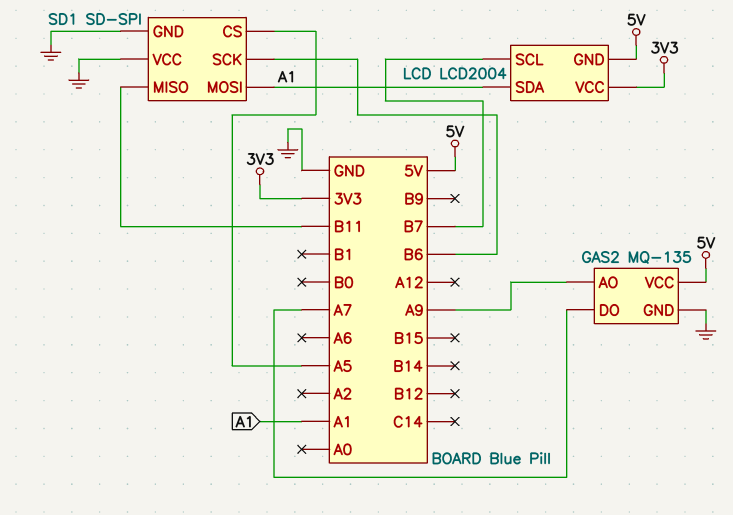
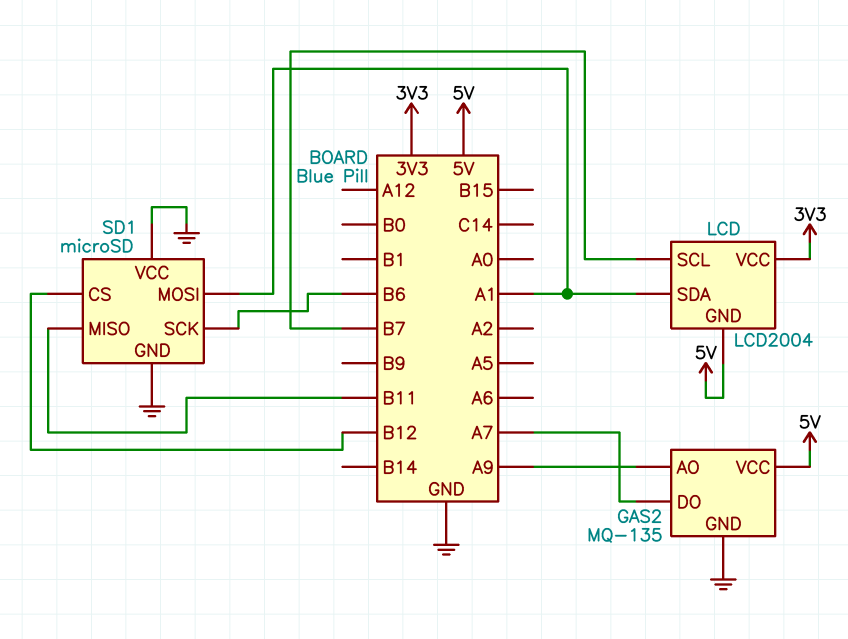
SD1: SD-SPI -> microSD
SD1 pin CS: A5 -> B12

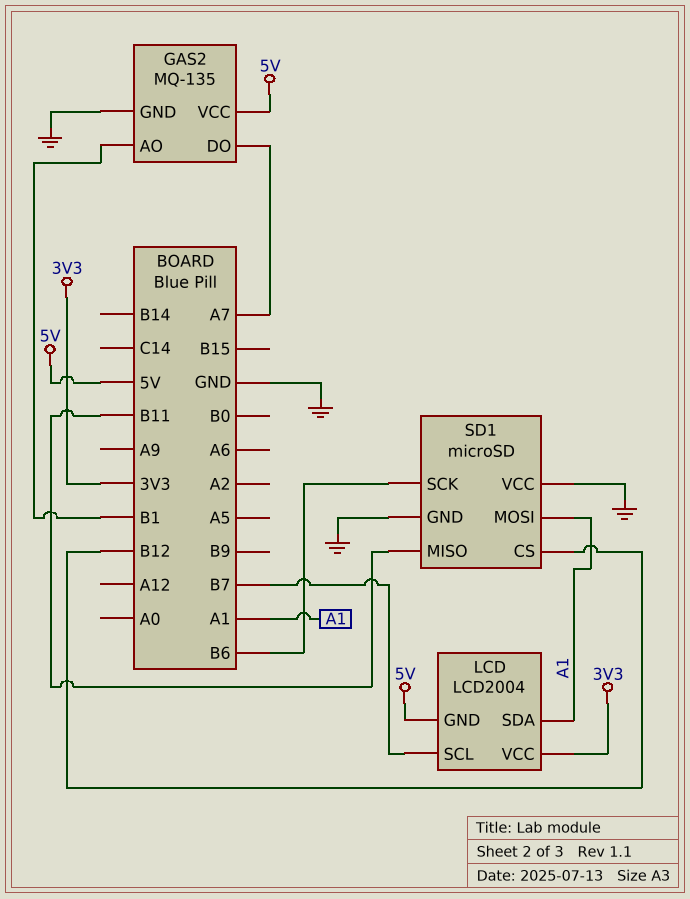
GAS2 pin AO: A9 -> B1

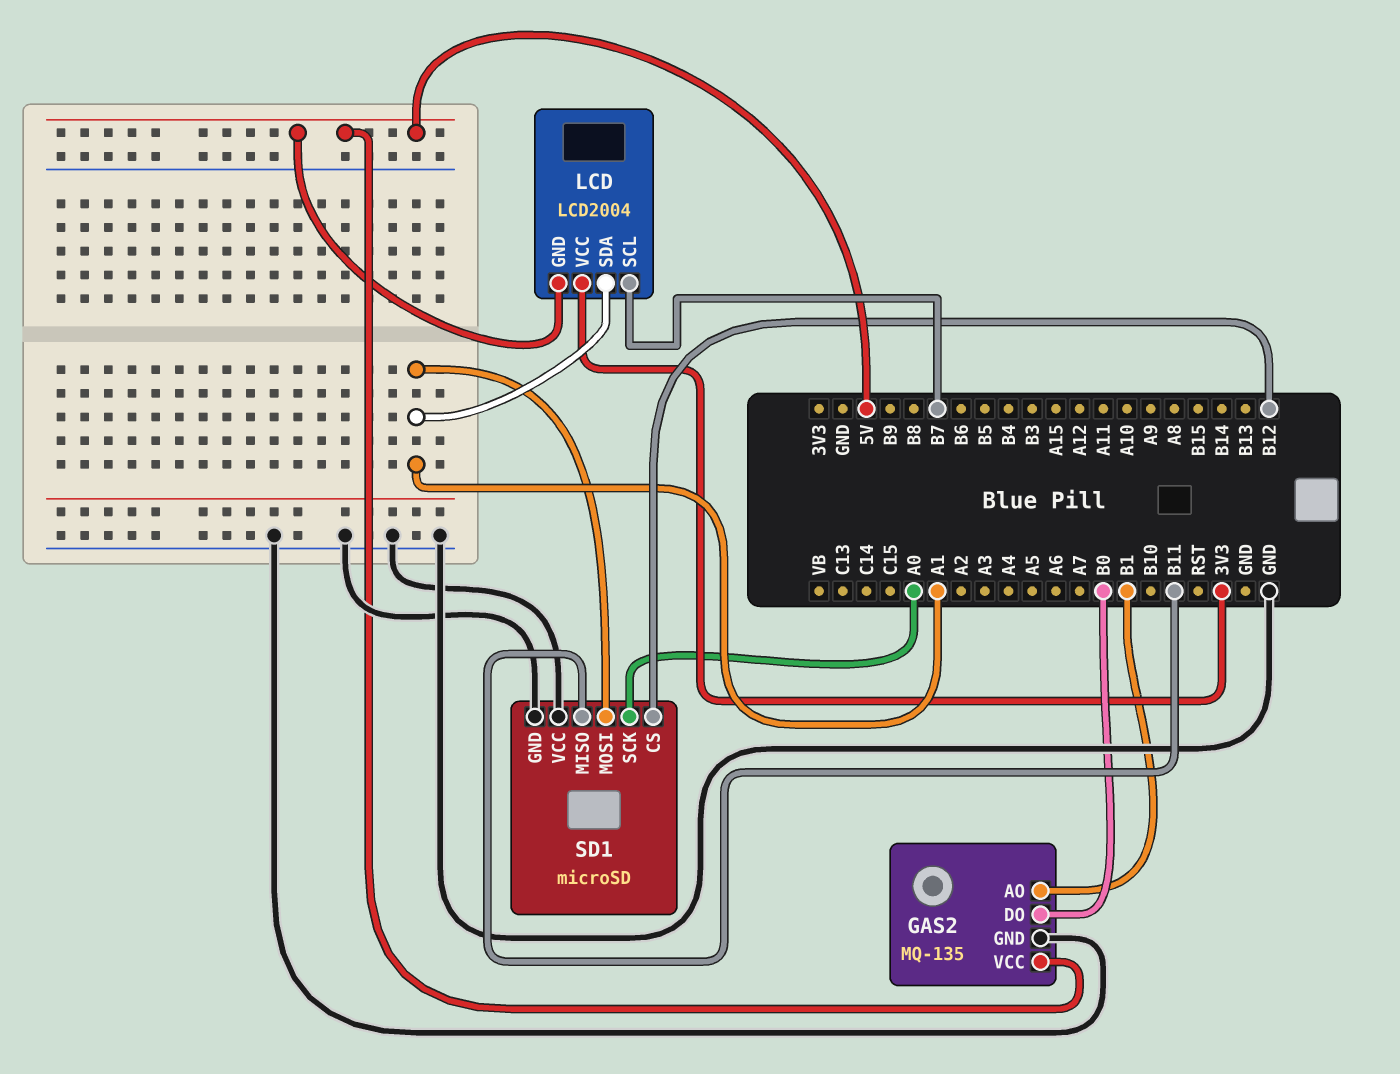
GAS2 pin DO: A7 -> B0
SD1 pin SCK: B6 -> A0

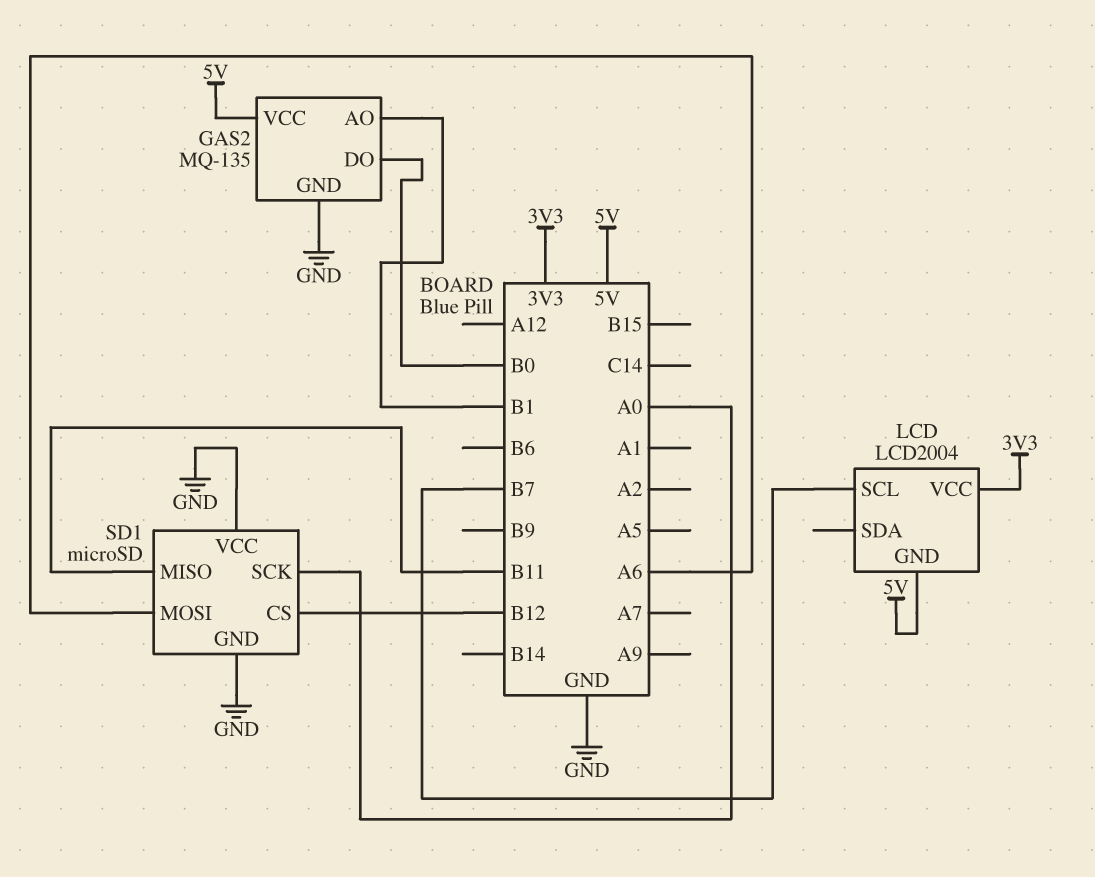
LCD pin SDA: A1 -> none
SD1 pin MOSI: A1 -> A6

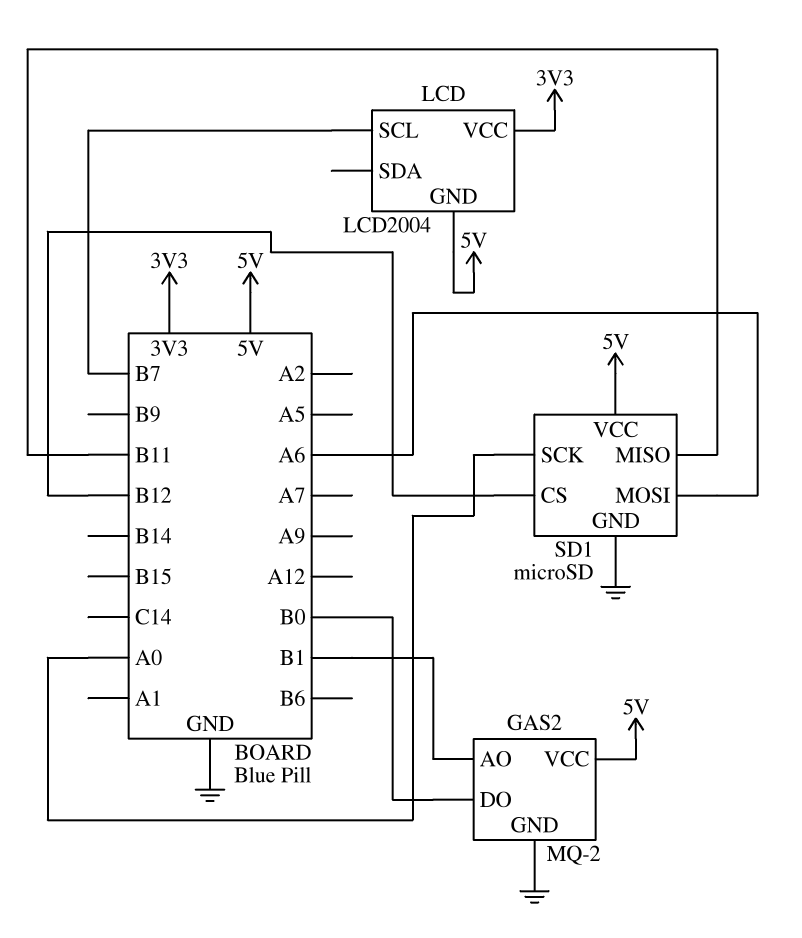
GAS2: MQ-135 -> MQ-2
SD1 pin VCC: GND -> 5V

